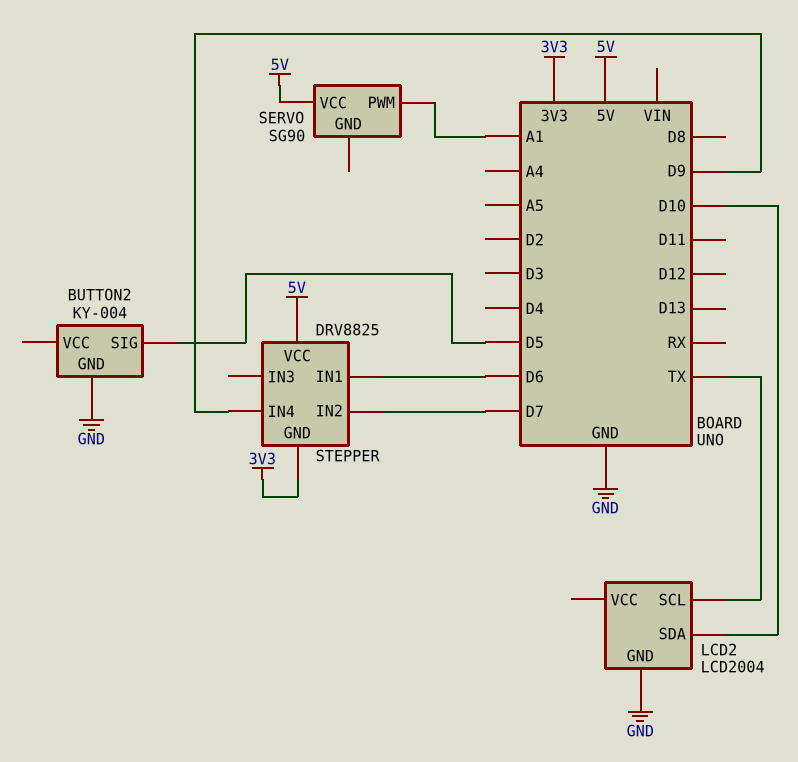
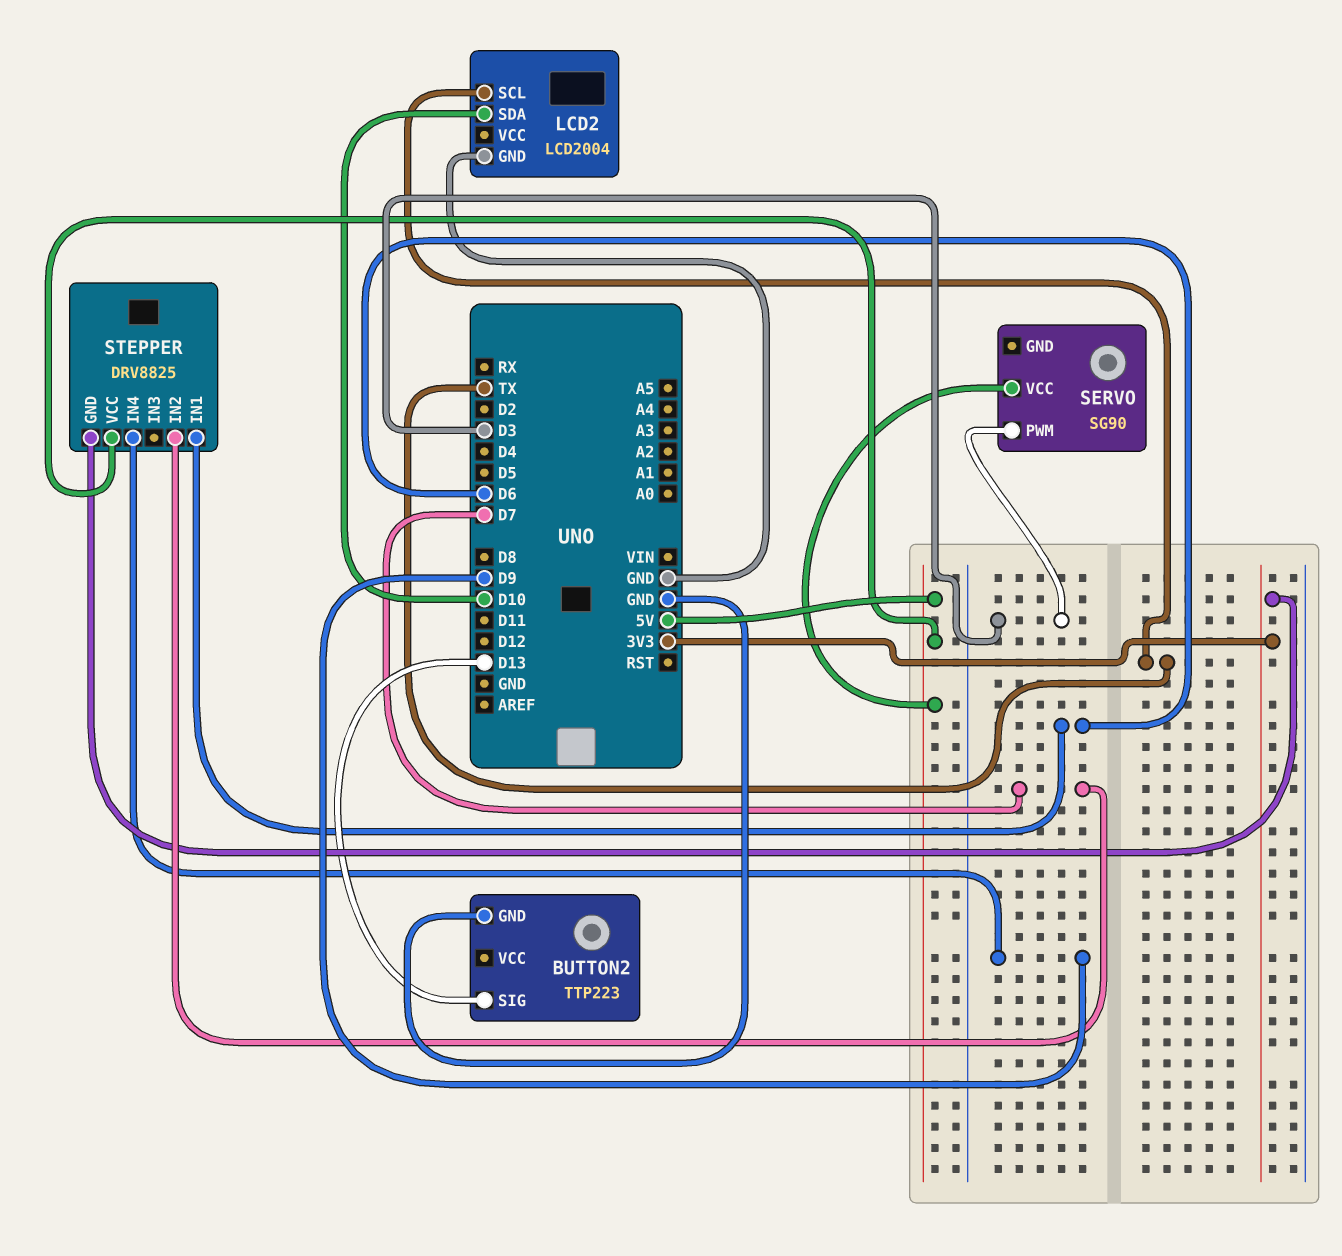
BUTTON2: KY-004 -> TTP223
BUTTON2 pin SIG: D5 -> D13
SERVO pin PWM: A1 -> D3

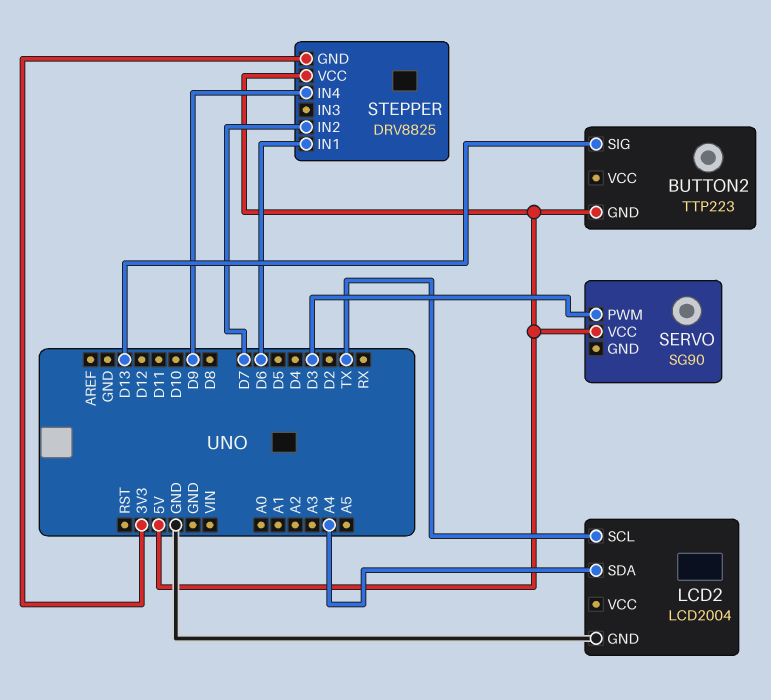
BUTTON2 pin GND: GND -> 5V
LCD2 pin SDA: D10 -> A4

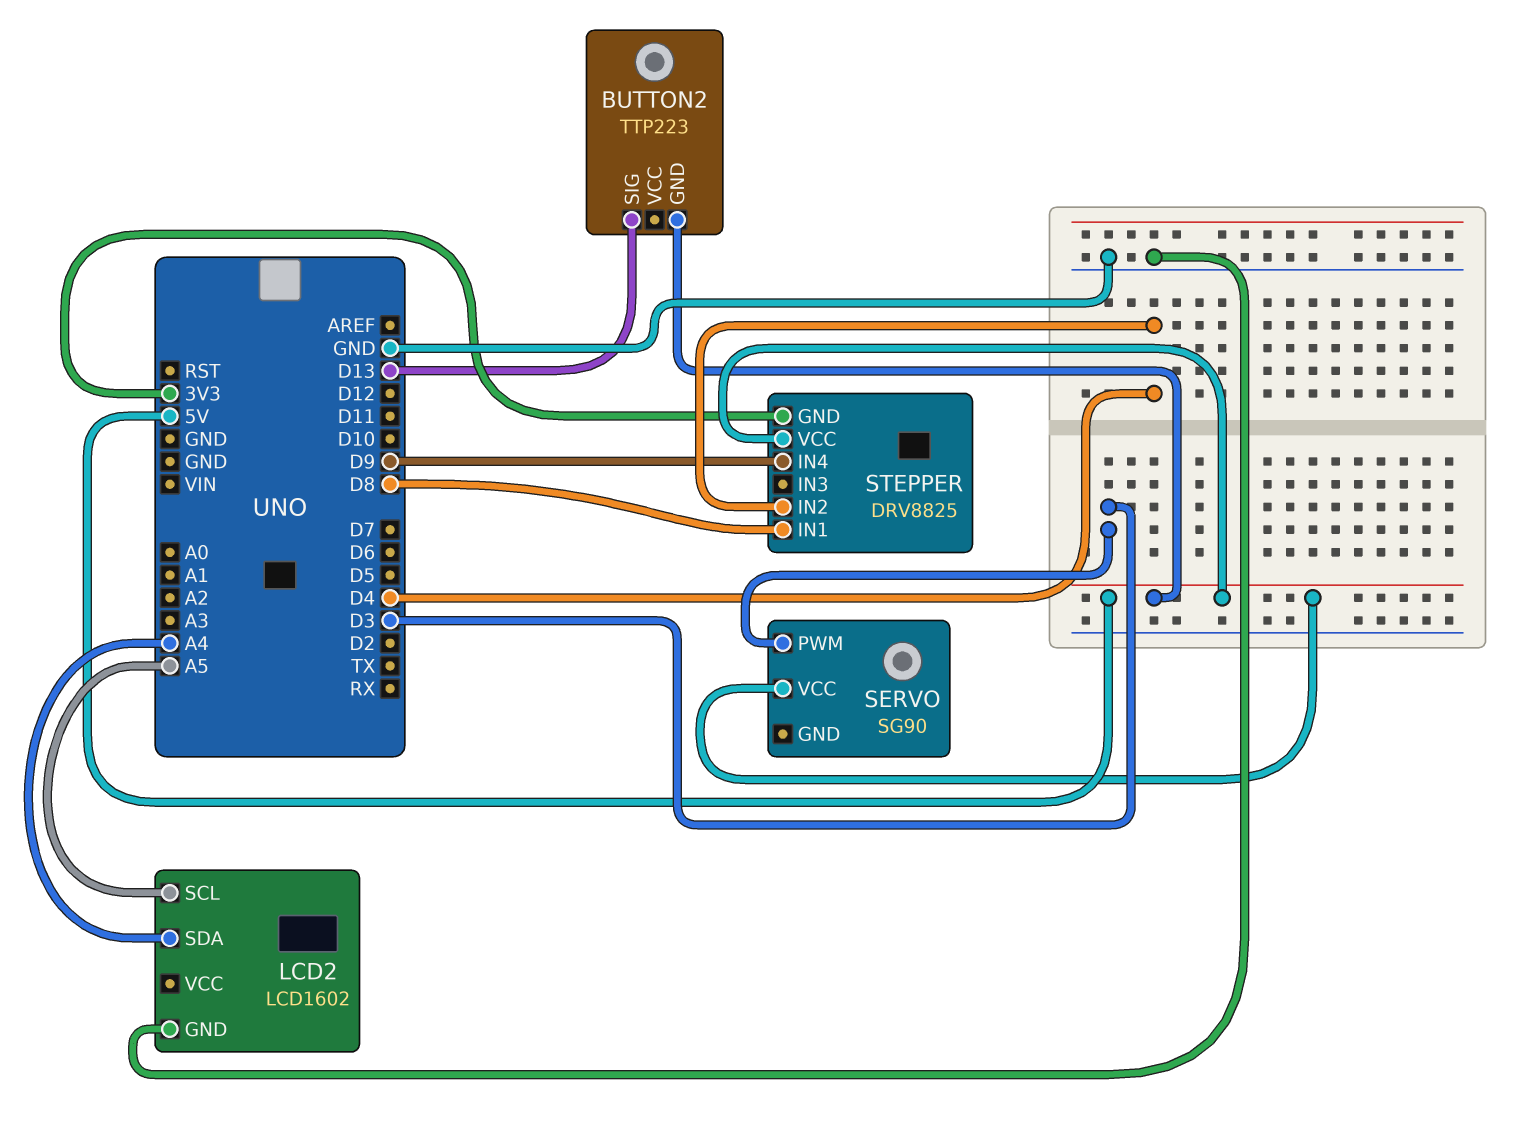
LCD2: LCD2004 -> LCD1602
LCD2 pin SCL: TX -> A5
STEPPER pin IN1: D6 -> D8
STEPPER pin IN2: D7 -> D4

